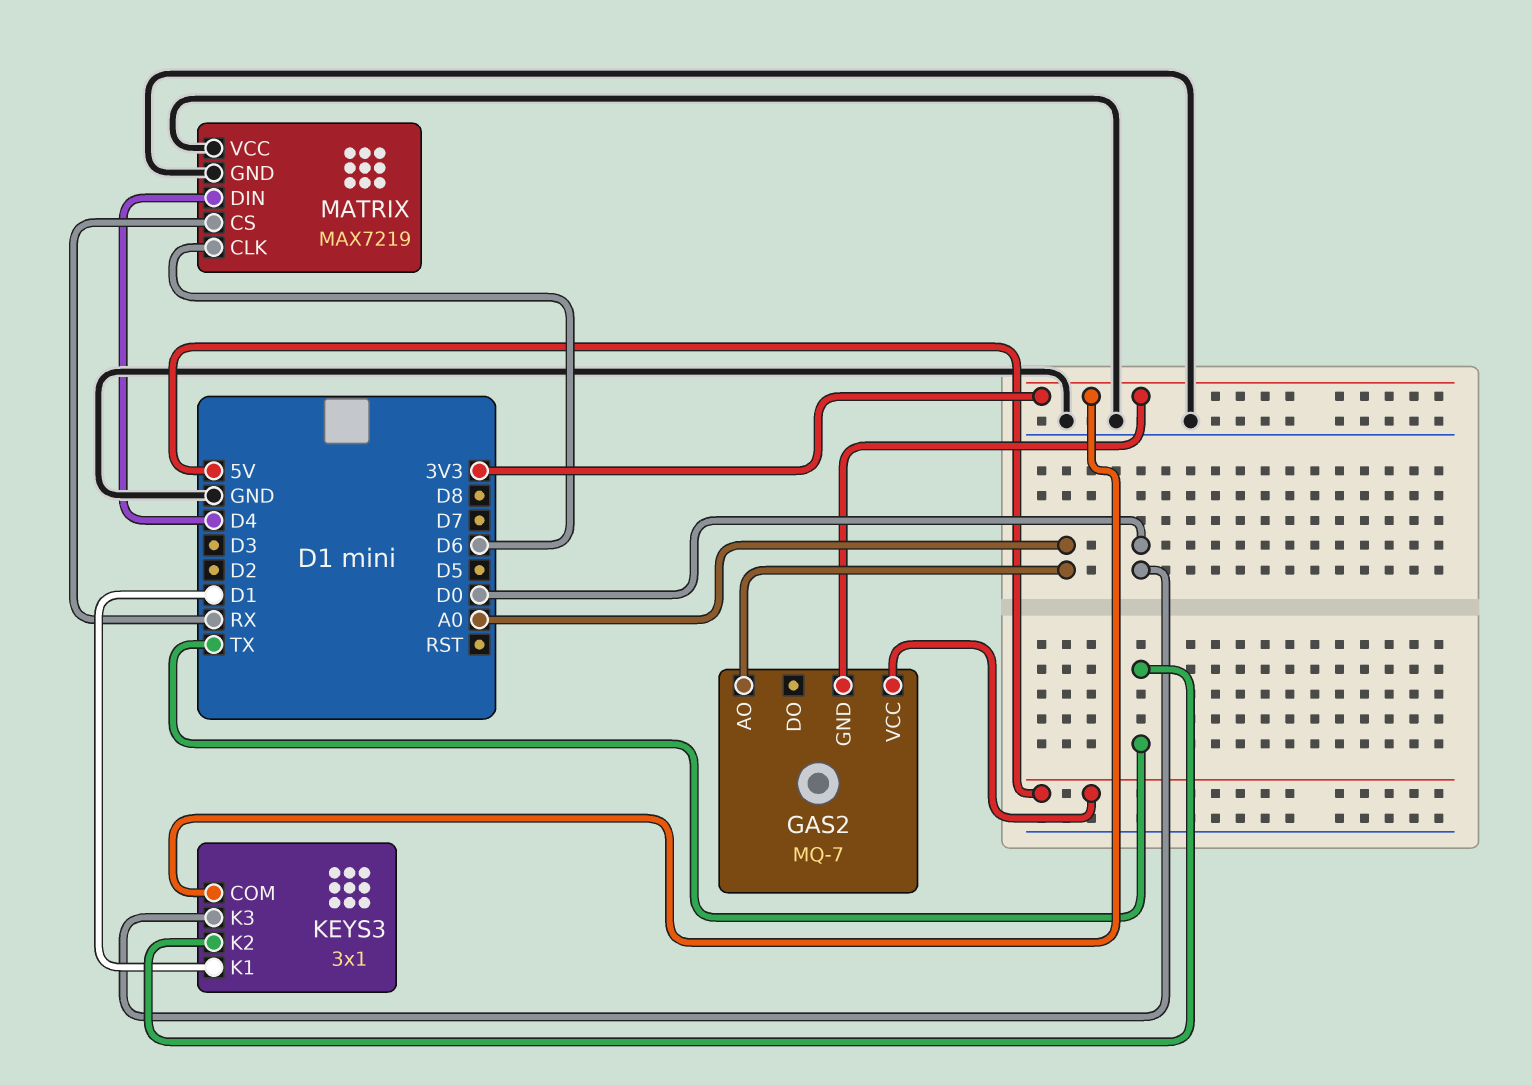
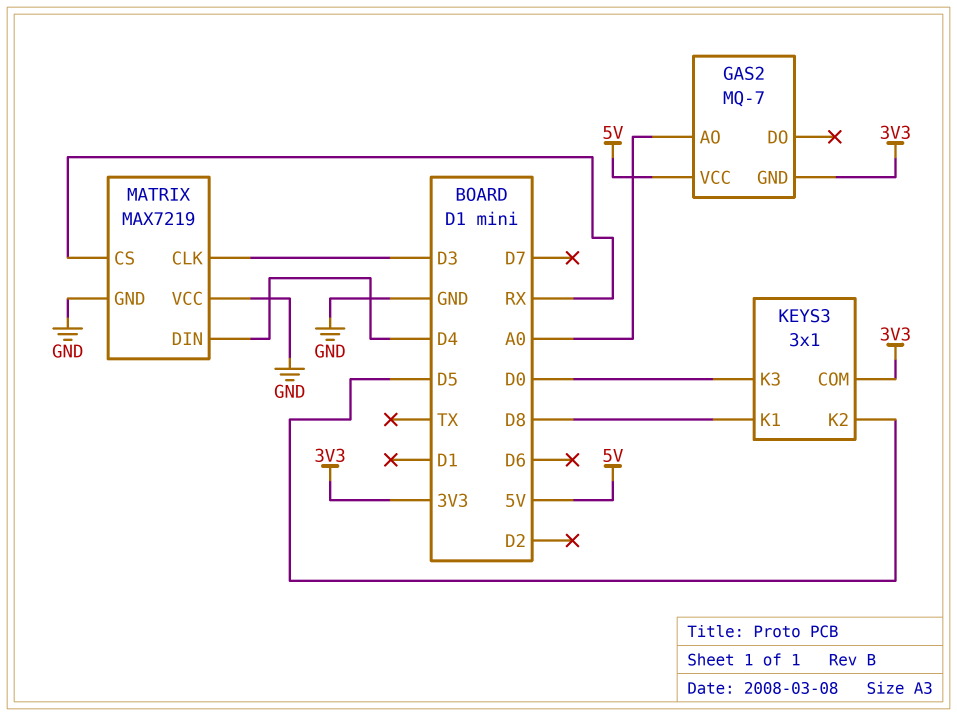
KEYS3 pin K1: D1 -> D8
KEYS3 pin K2: TX -> D5
MATRIX pin CLK: D6 -> D3

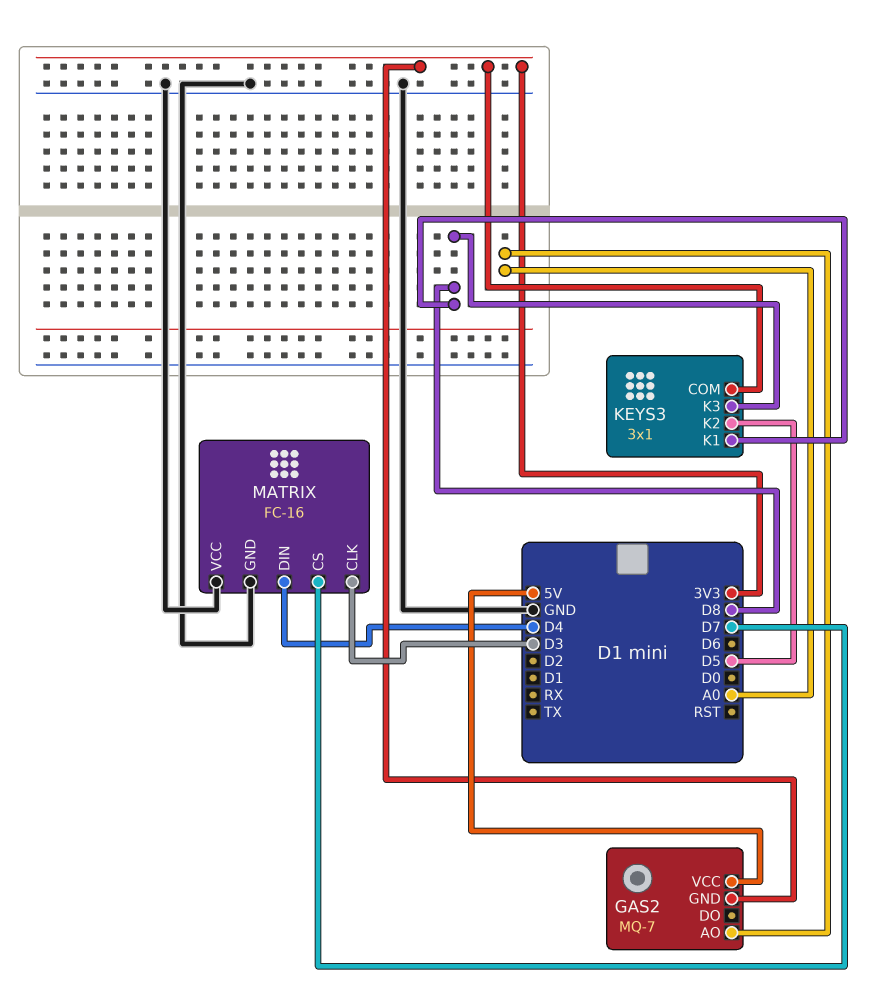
KEYS3 pin K3: D0 -> D8
MATRIX: MAX7219 -> FC-16
MATRIX pin CS: RX -> D7

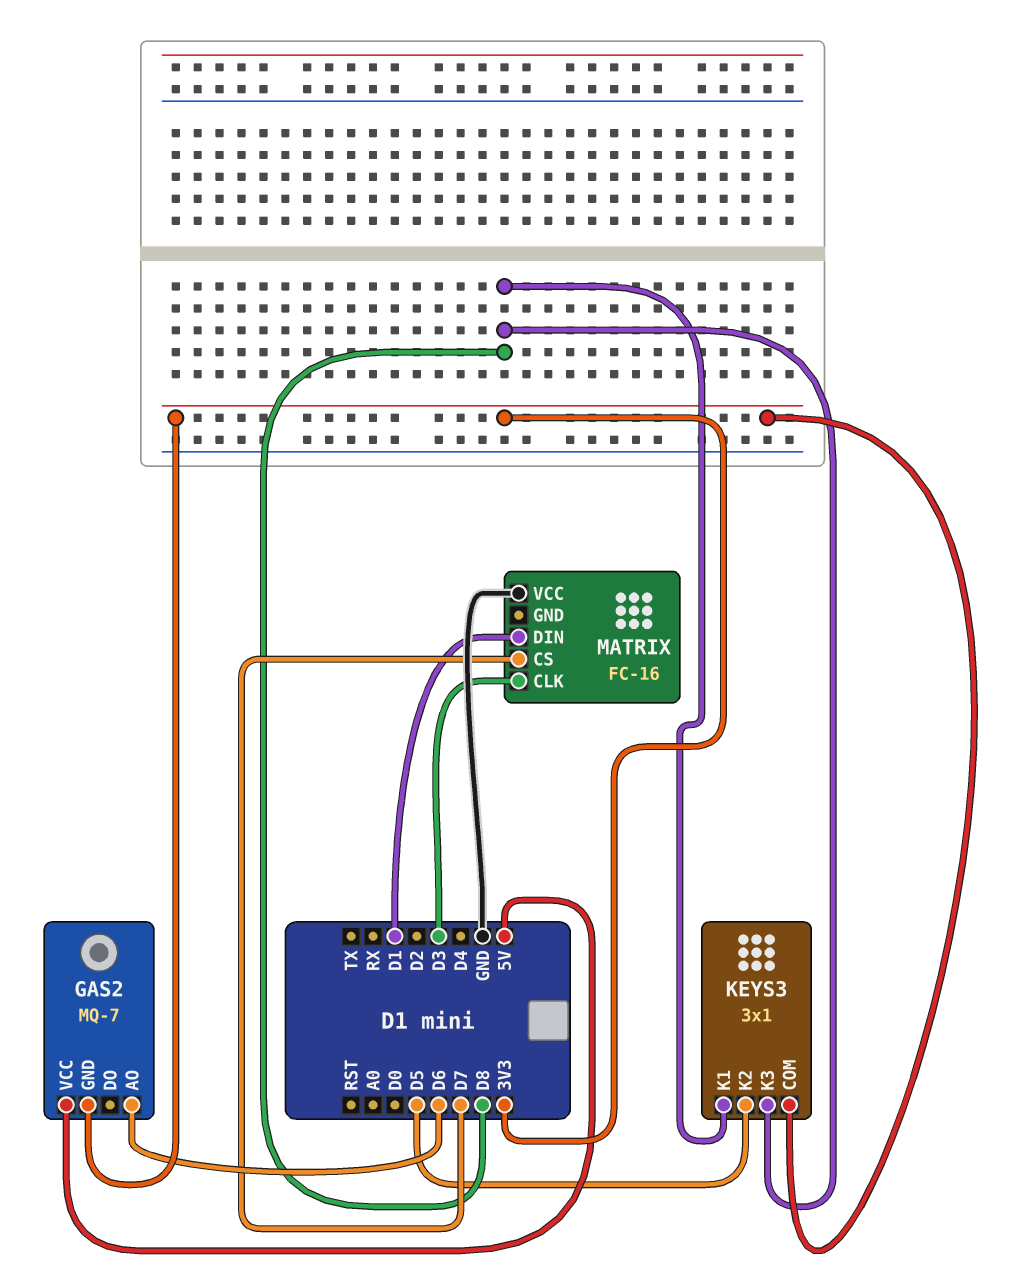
GAS2 pin AO: A0 -> D6
MATRIX pin DIN: D4 -> D1
MATRIX pin GND: GND -> none

